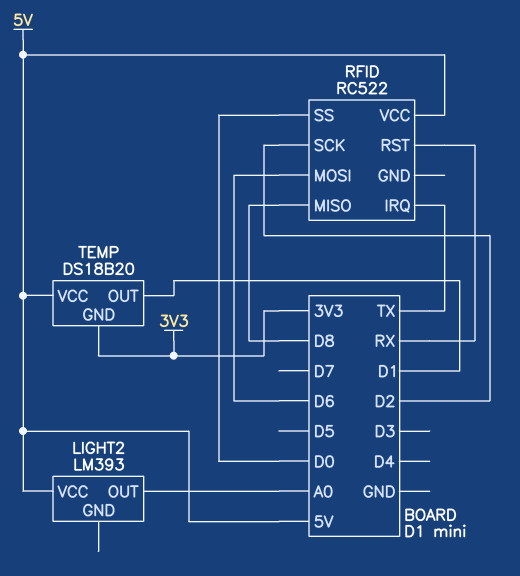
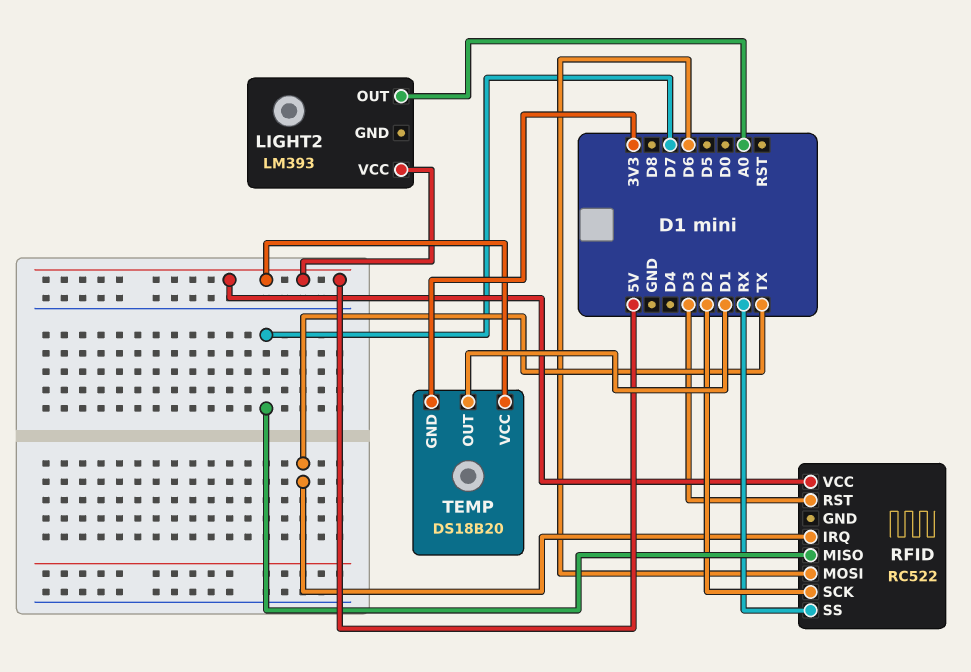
RFID pin MISO: D8 -> D7
RFID pin RST: RX -> D3
RFID pin SS: D0 -> RX

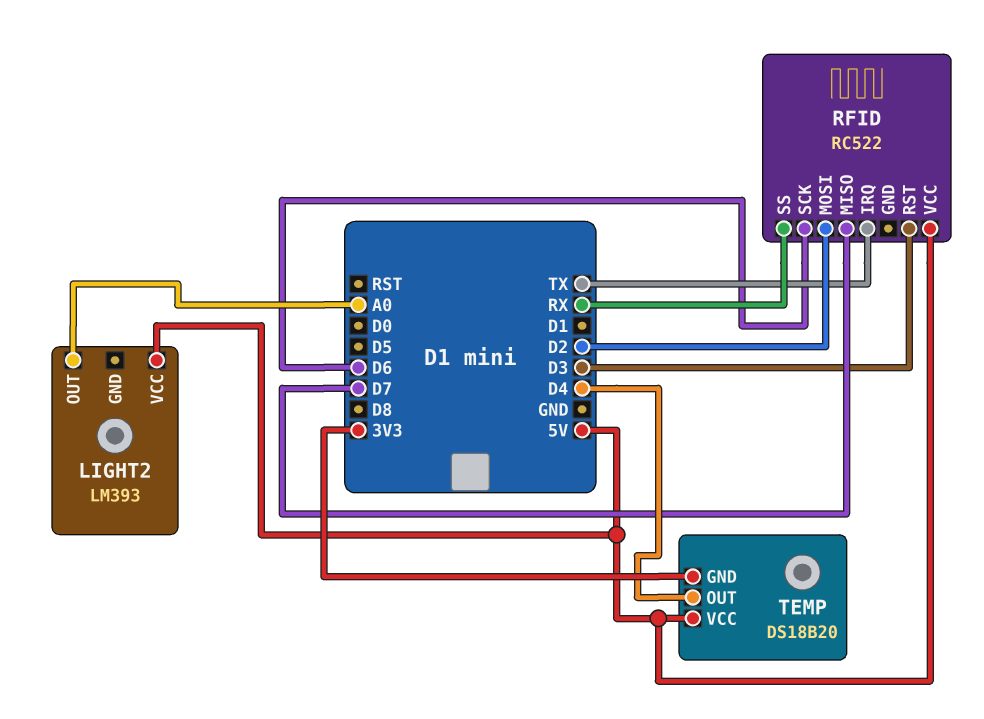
RFID pin MOSI: D6 -> D2
RFID pin SCK: D2 -> D6
TEMP pin OUT: D1 -> D4

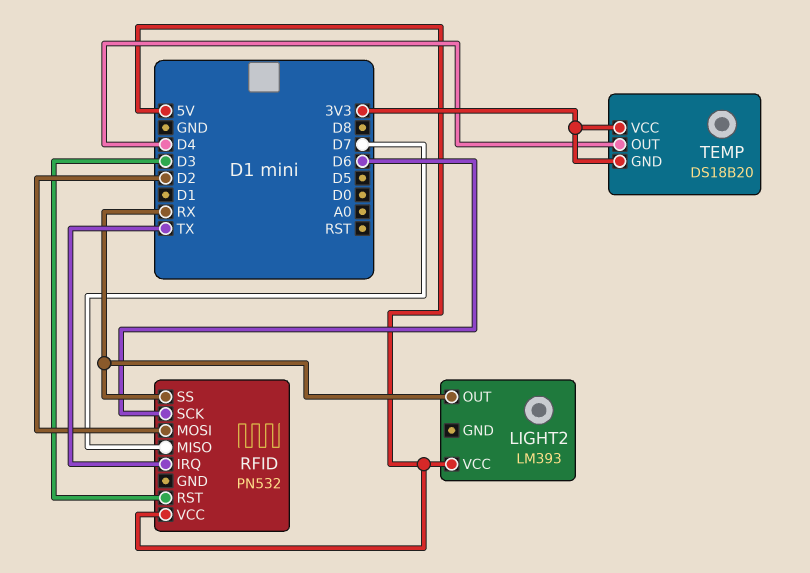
LIGHT2 pin OUT: A0 -> RX
RFID: RC522 -> PN532
TEMP pin VCC: 5V -> 3V3

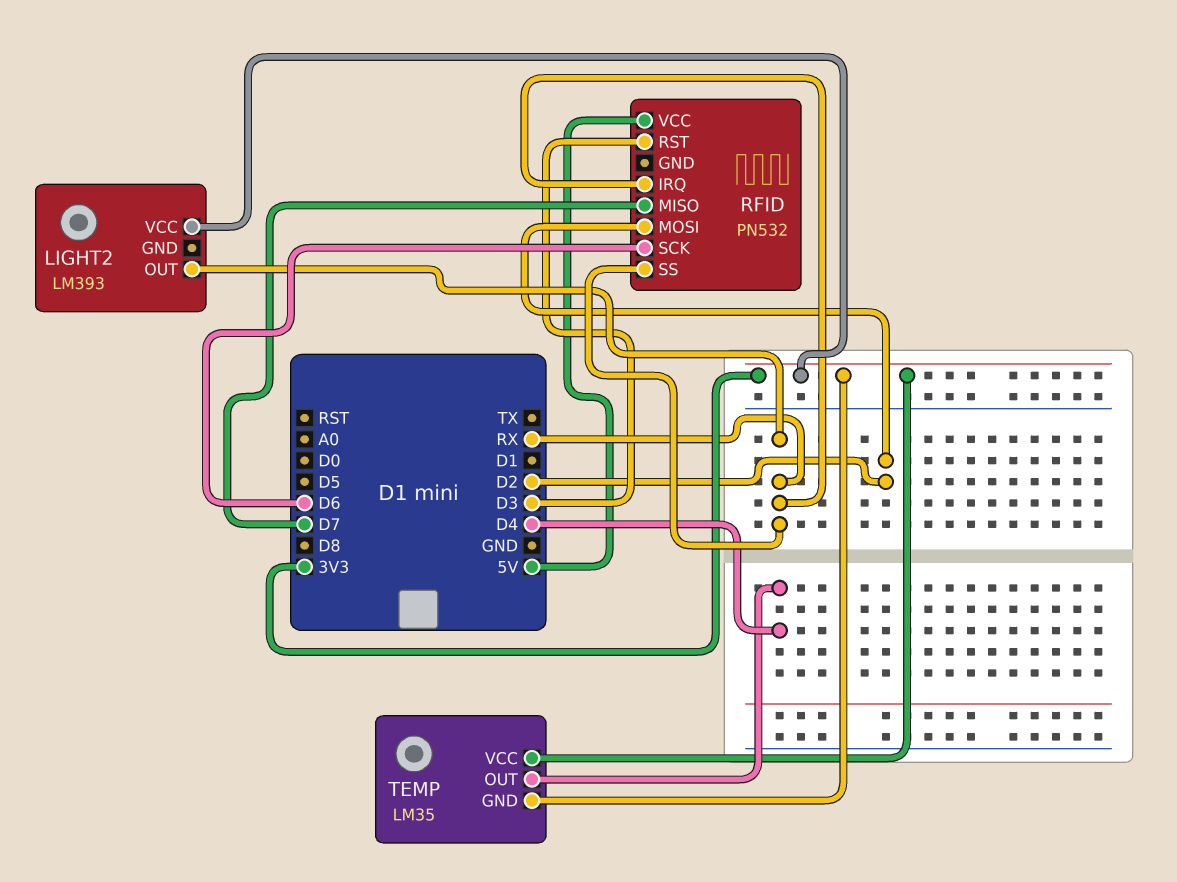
LIGHT2 pin VCC: 5V -> 3V3
RFID pin IRQ: TX -> RX
TEMP: DS18B20 -> LM35

